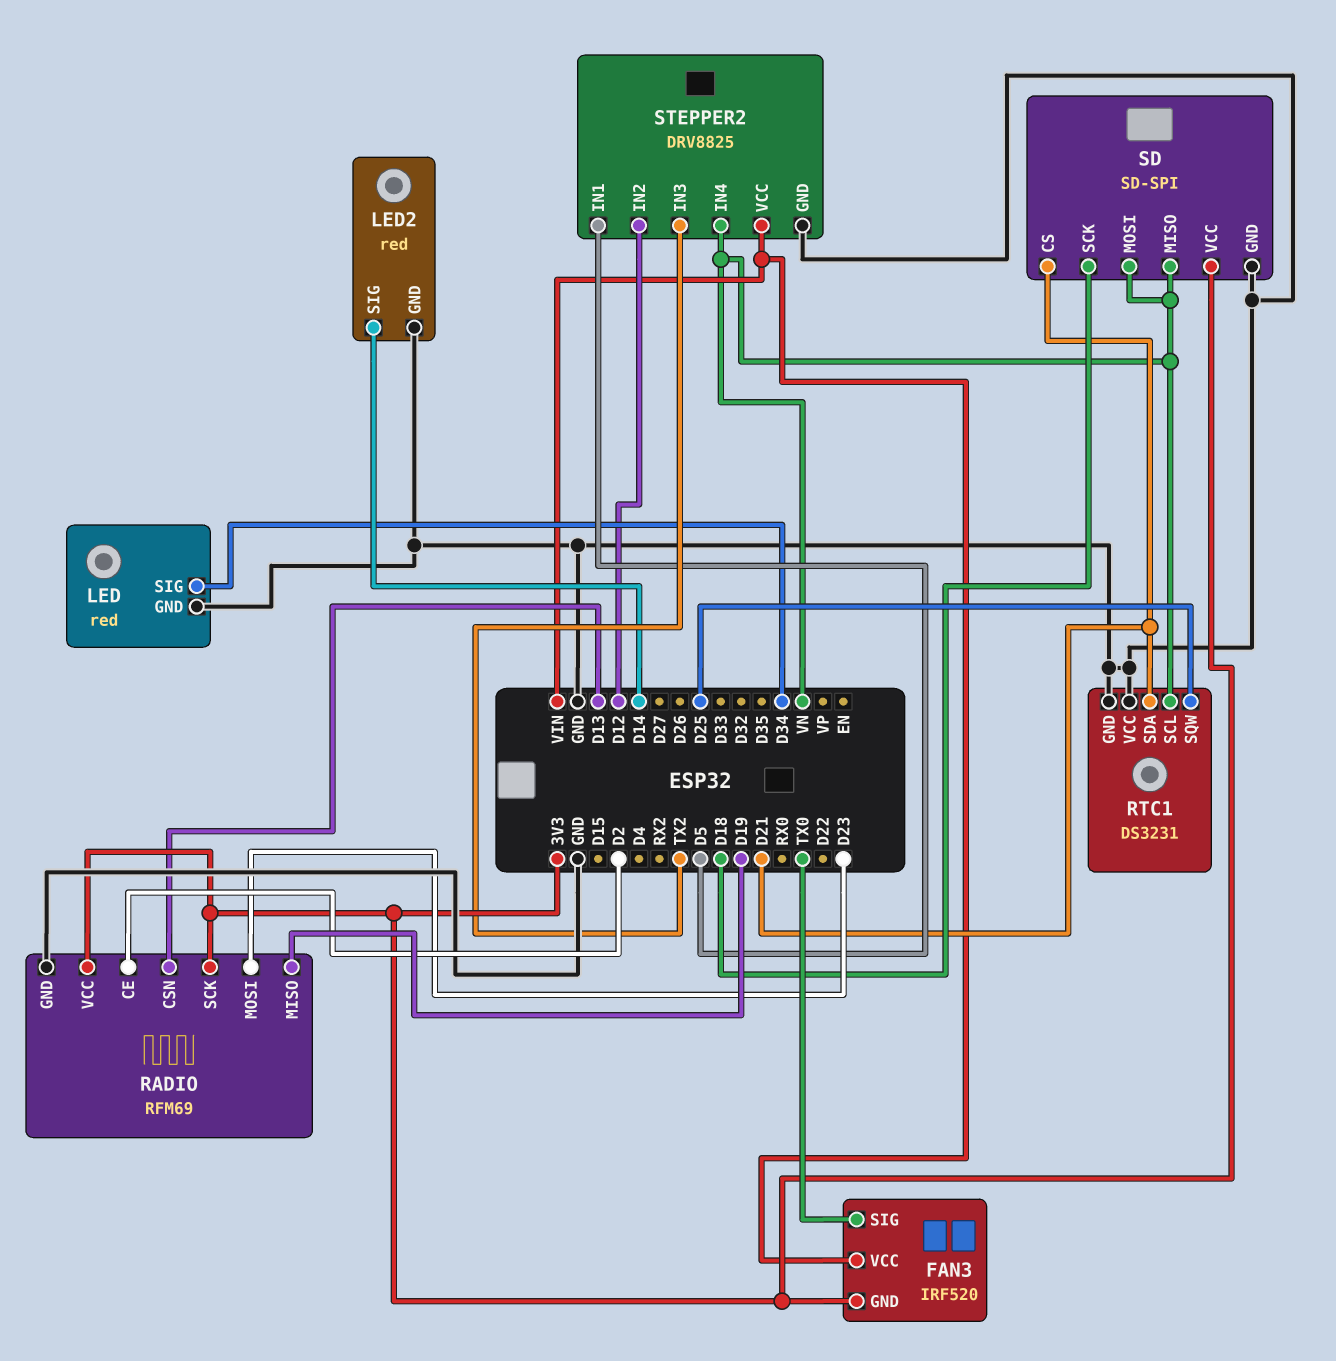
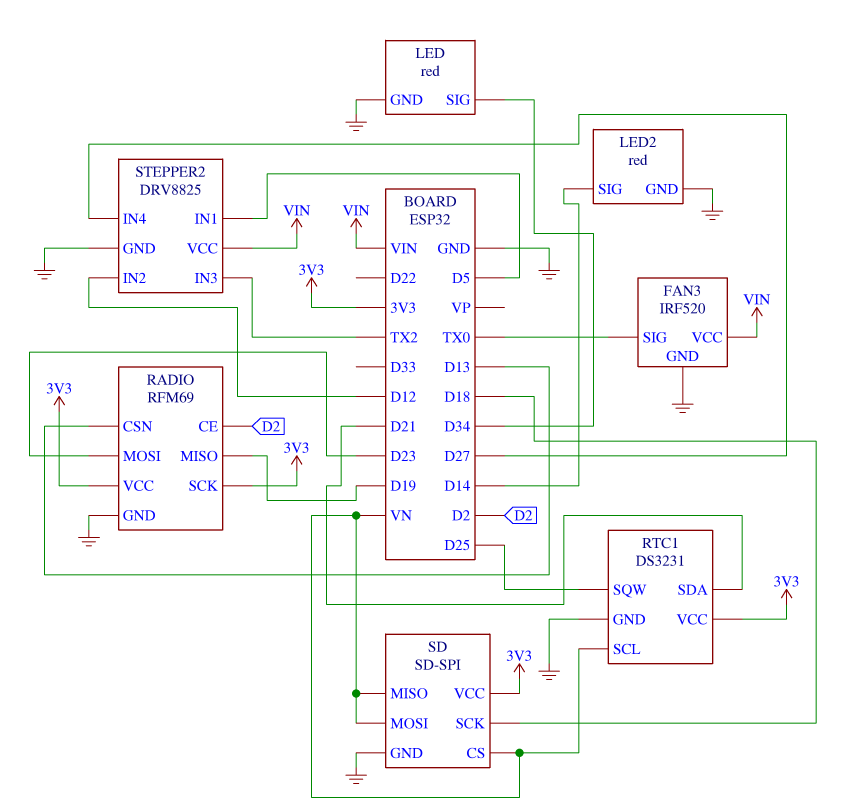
FAN3 pin GND: 3V3 -> GND
RTC1 pin VCC: GND -> 3V3
SD pin CS: D21 -> VN
STEPPER2 pin IN4: VN -> D27

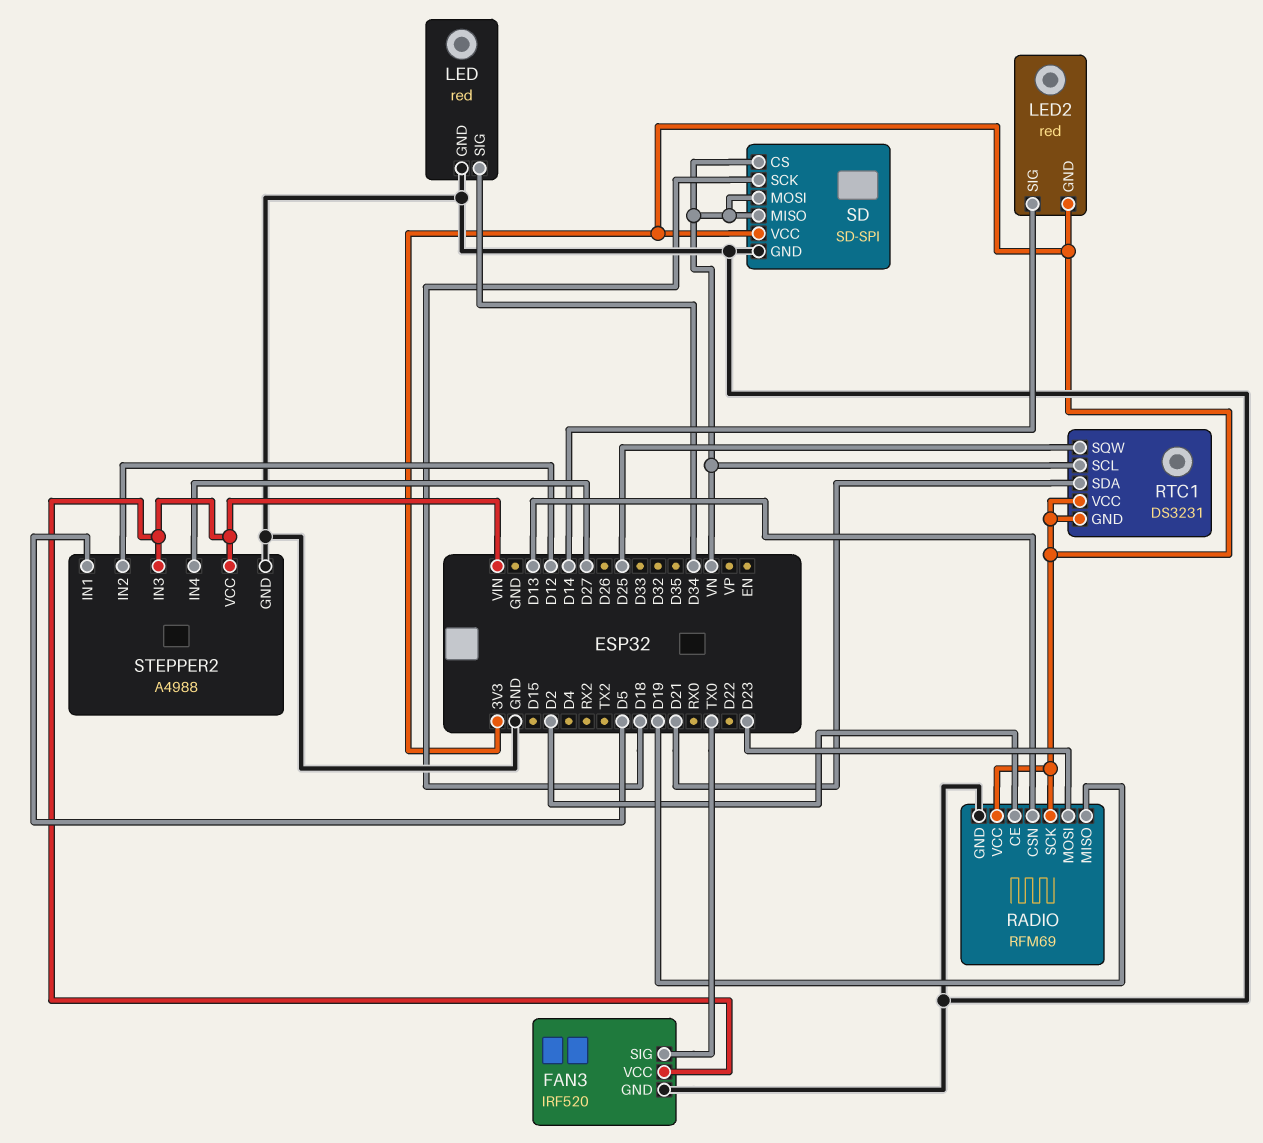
LED2 pin GND: GND -> 3V3
RTC1 pin GND: GND -> 3V3
STEPPER2: DRV8825 -> A4988
STEPPER2 pin IN3: TX2 -> VIN

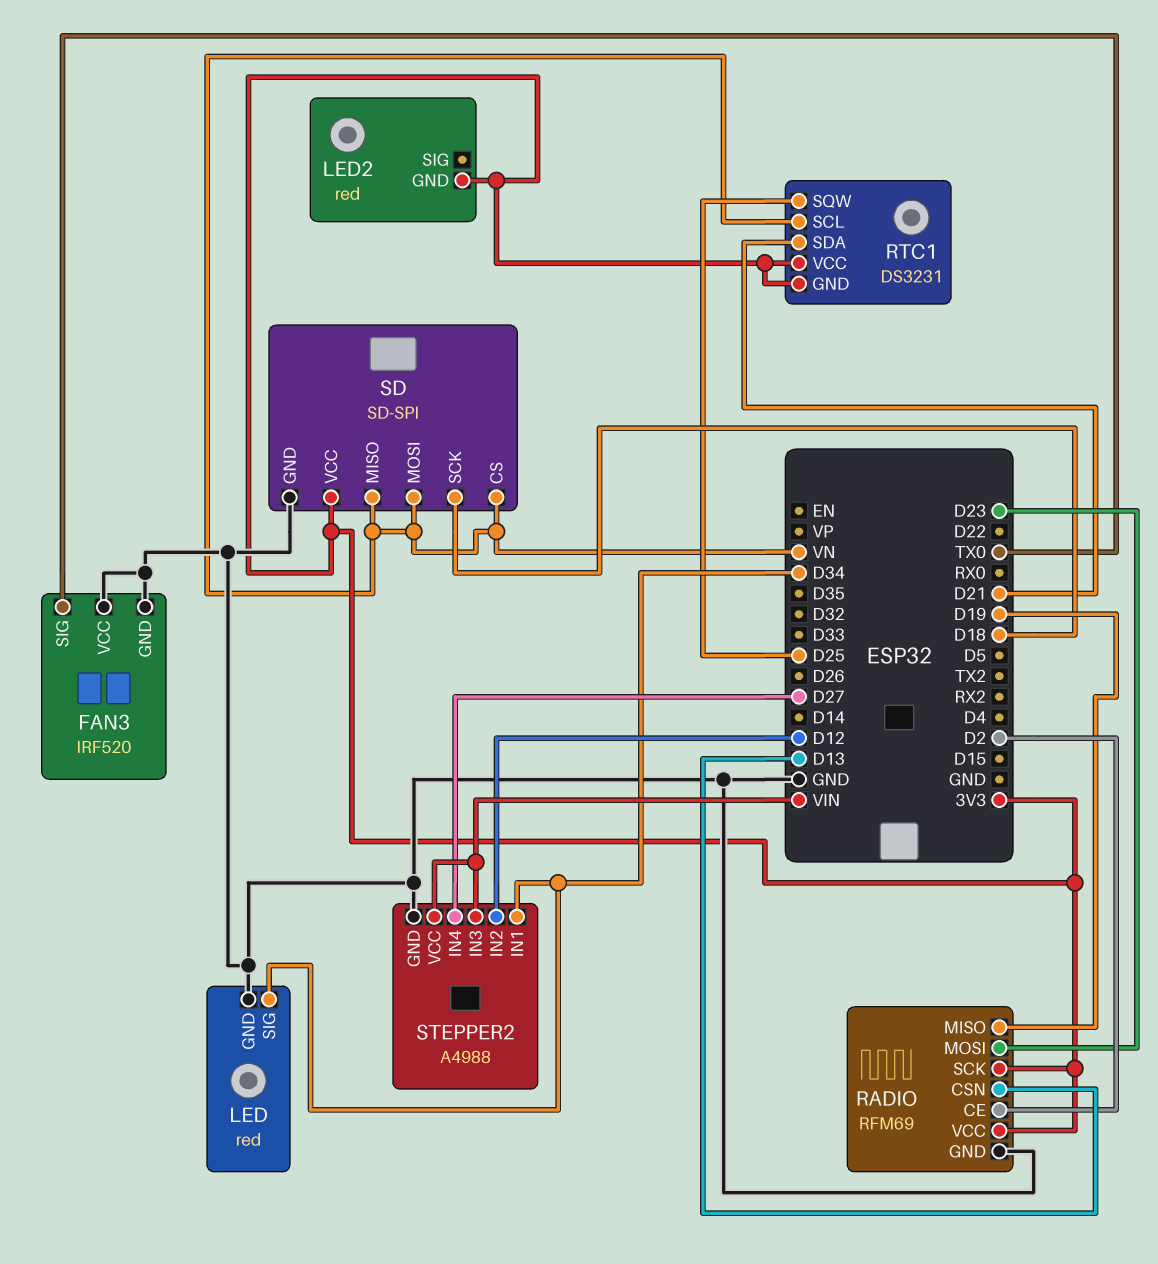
FAN3 pin VCC: VIN -> GND
LED2 pin SIG: D14 -> none
STEPPER2 pin IN1: D5 -> D34

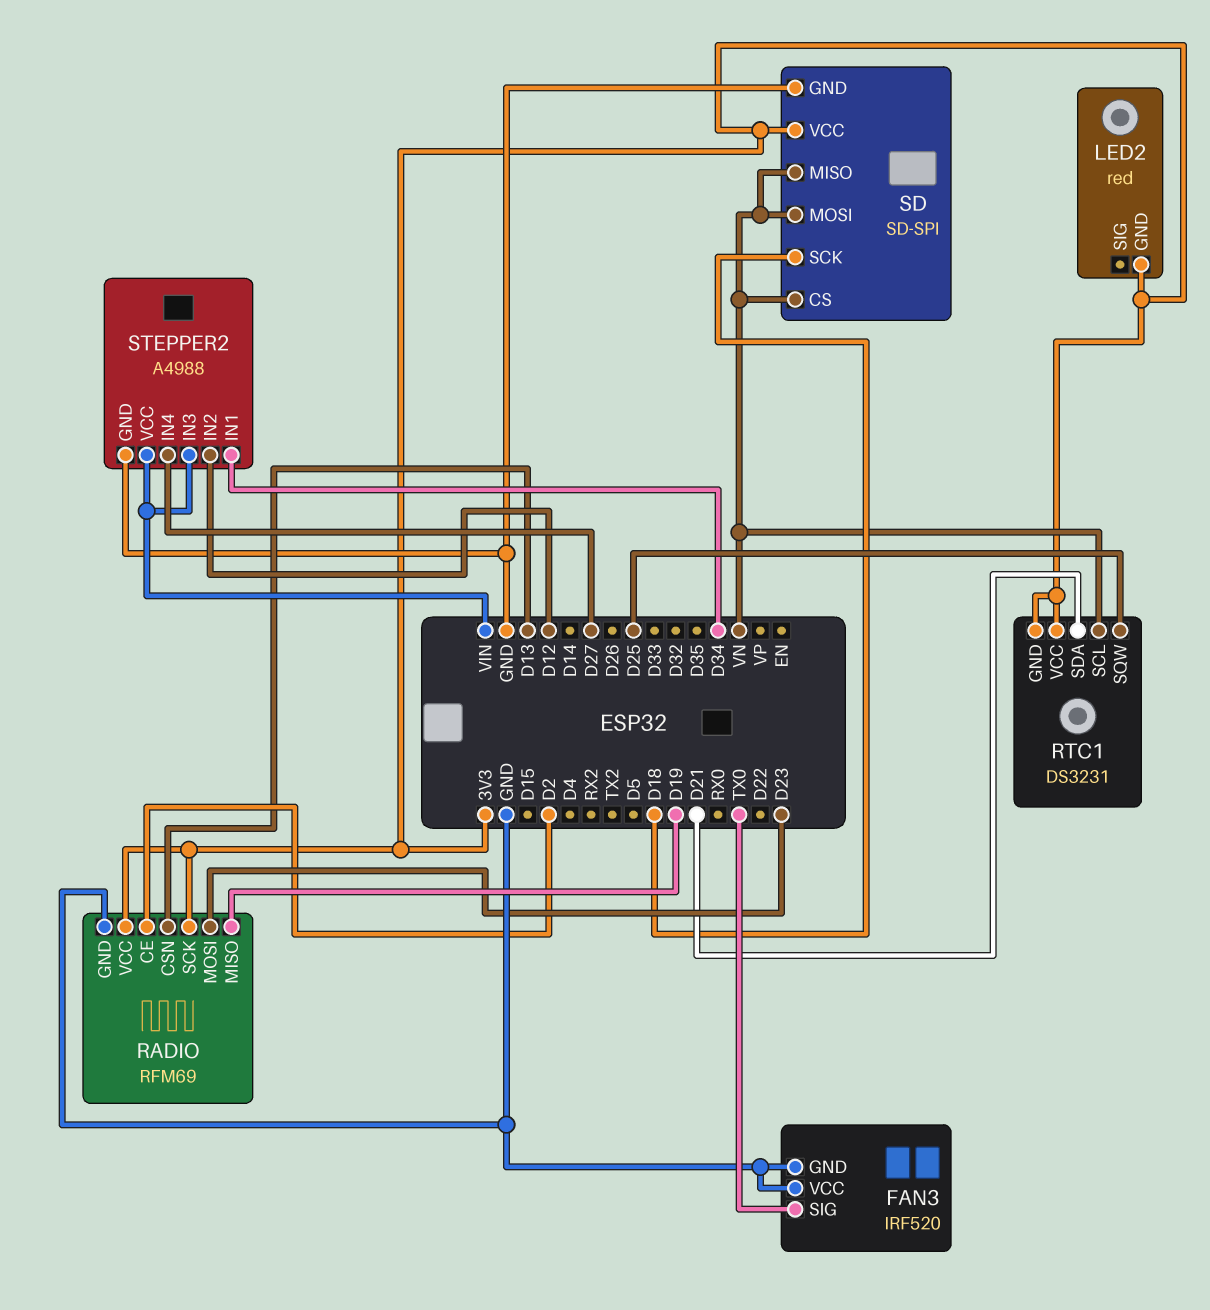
LED: red -> none
LED pin GND: GND -> none
LED pin SIG: D34 -> none

